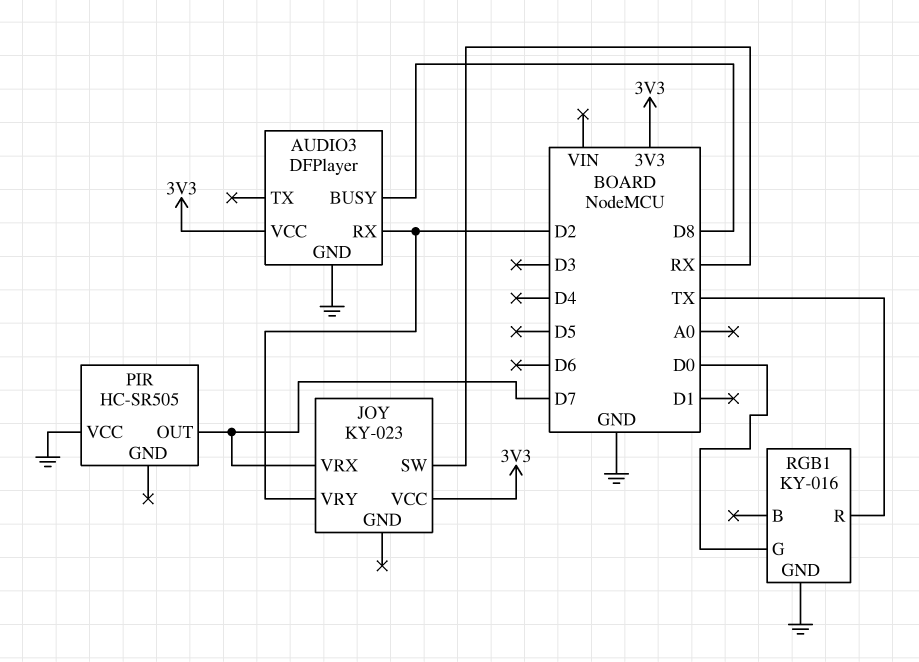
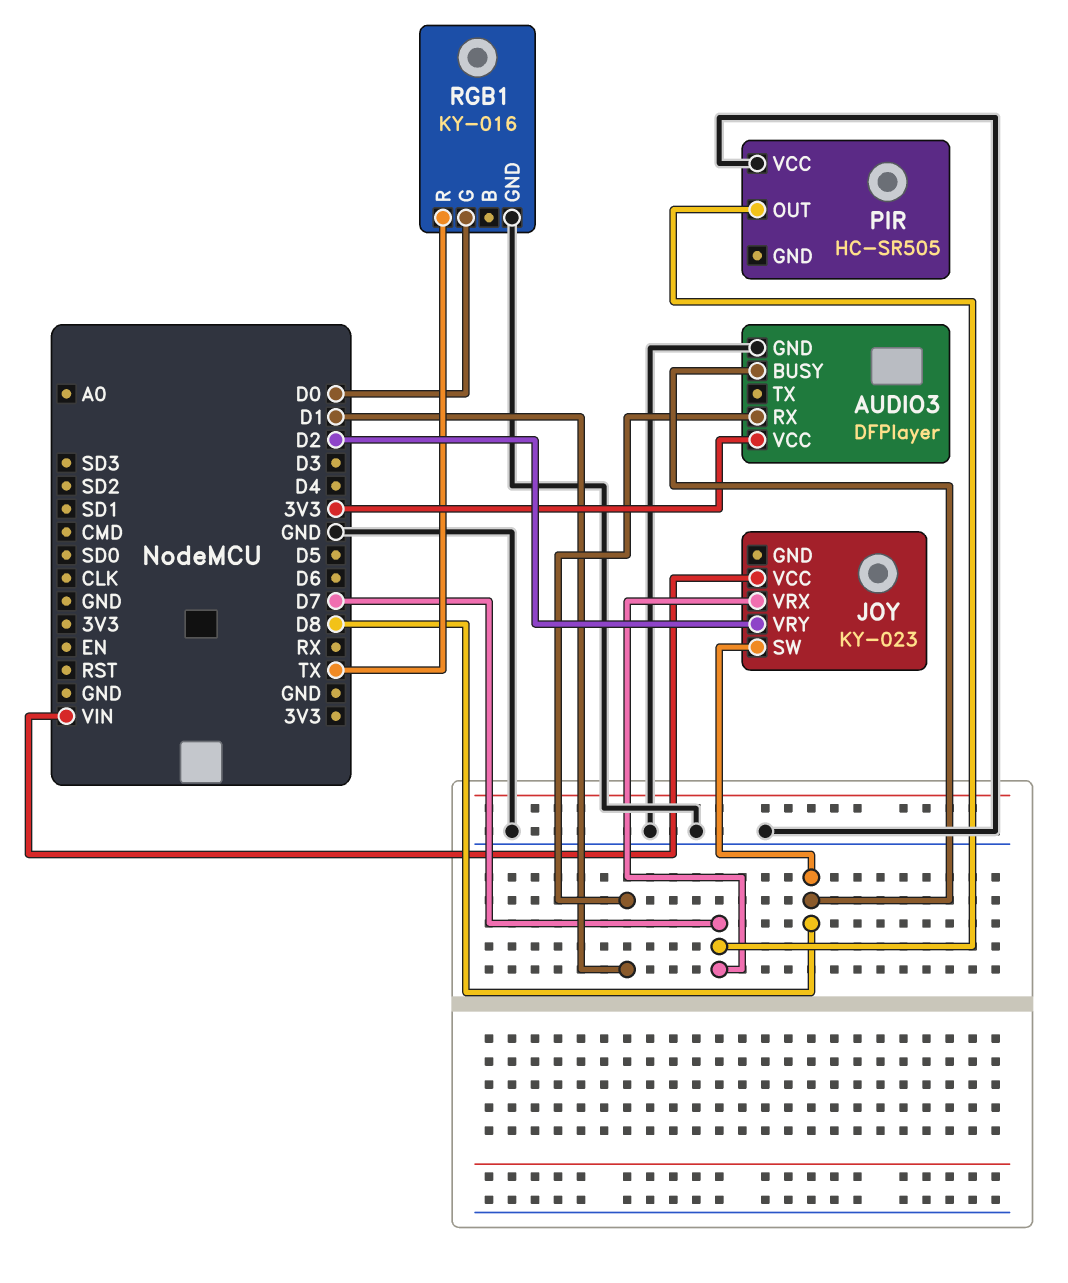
AUDIO3 pin RX: D2 -> D1
JOY pin SW: RX -> D8
JOY pin VCC: 3V3 -> VIN

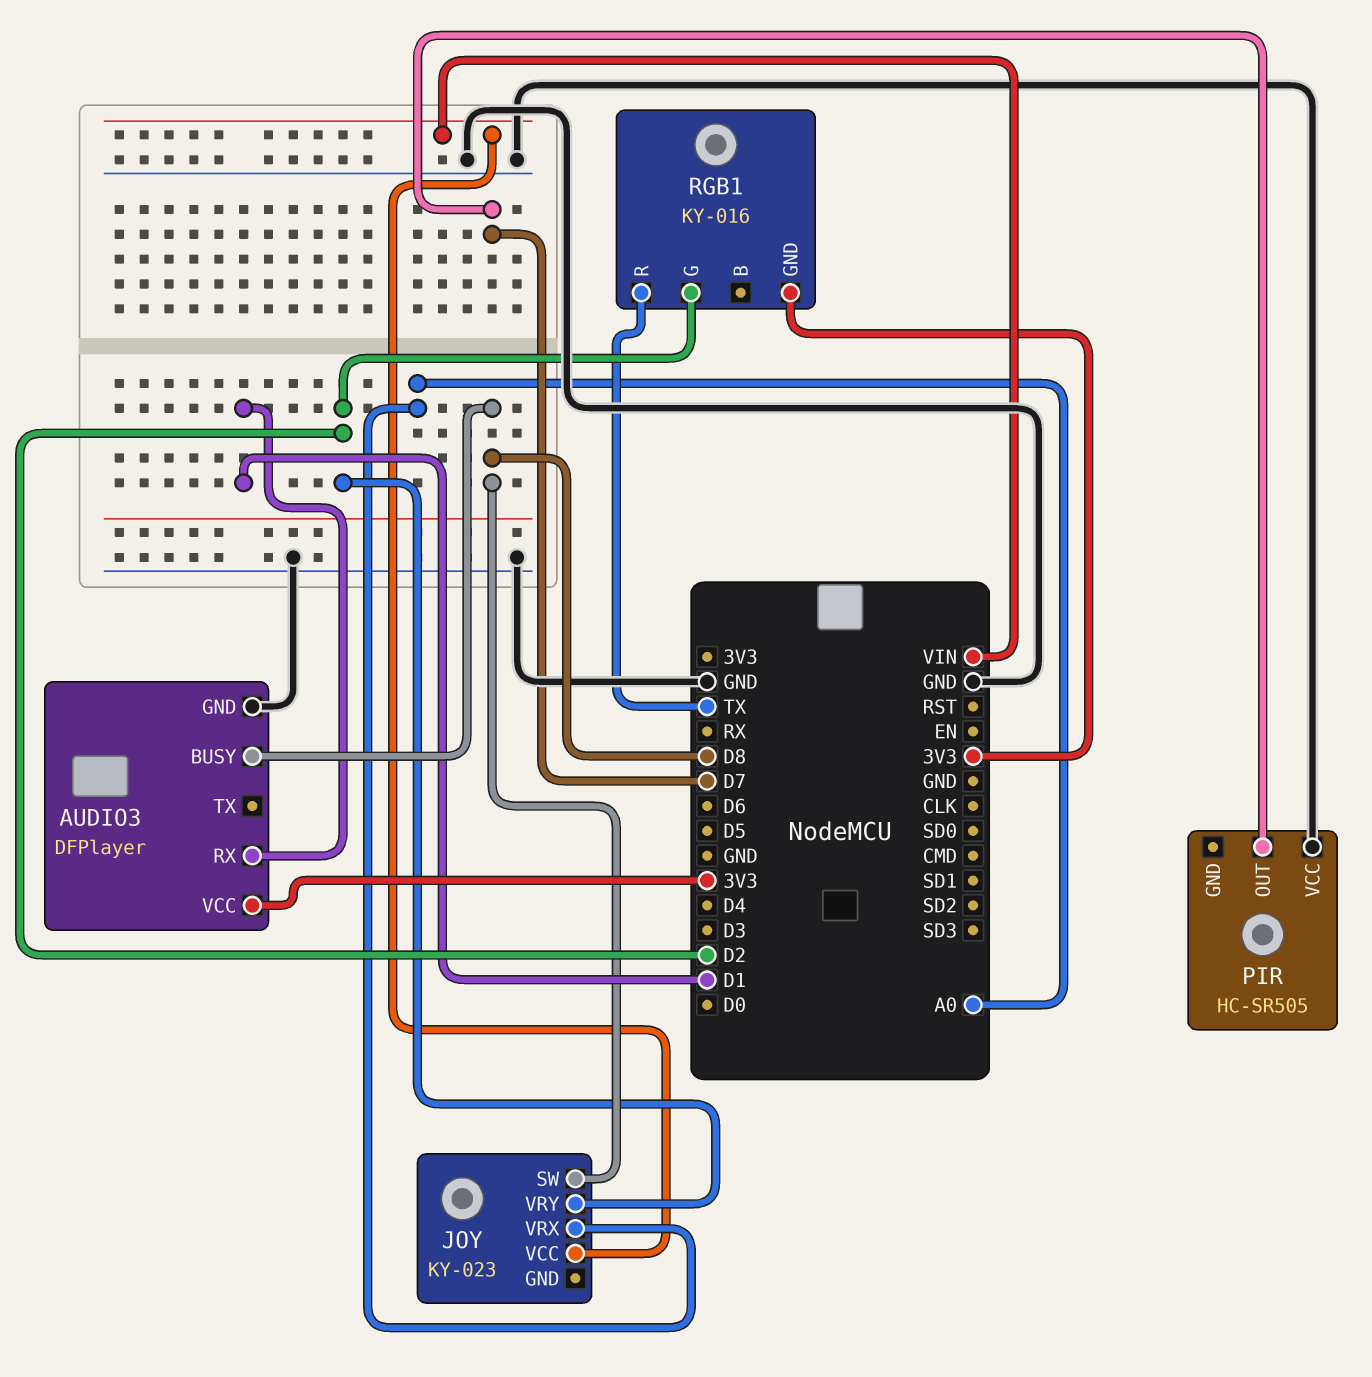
JOY pin VRX: D7 -> A0
RGB1 pin G: D0 -> D2
RGB1 pin GND: GND -> 3V3

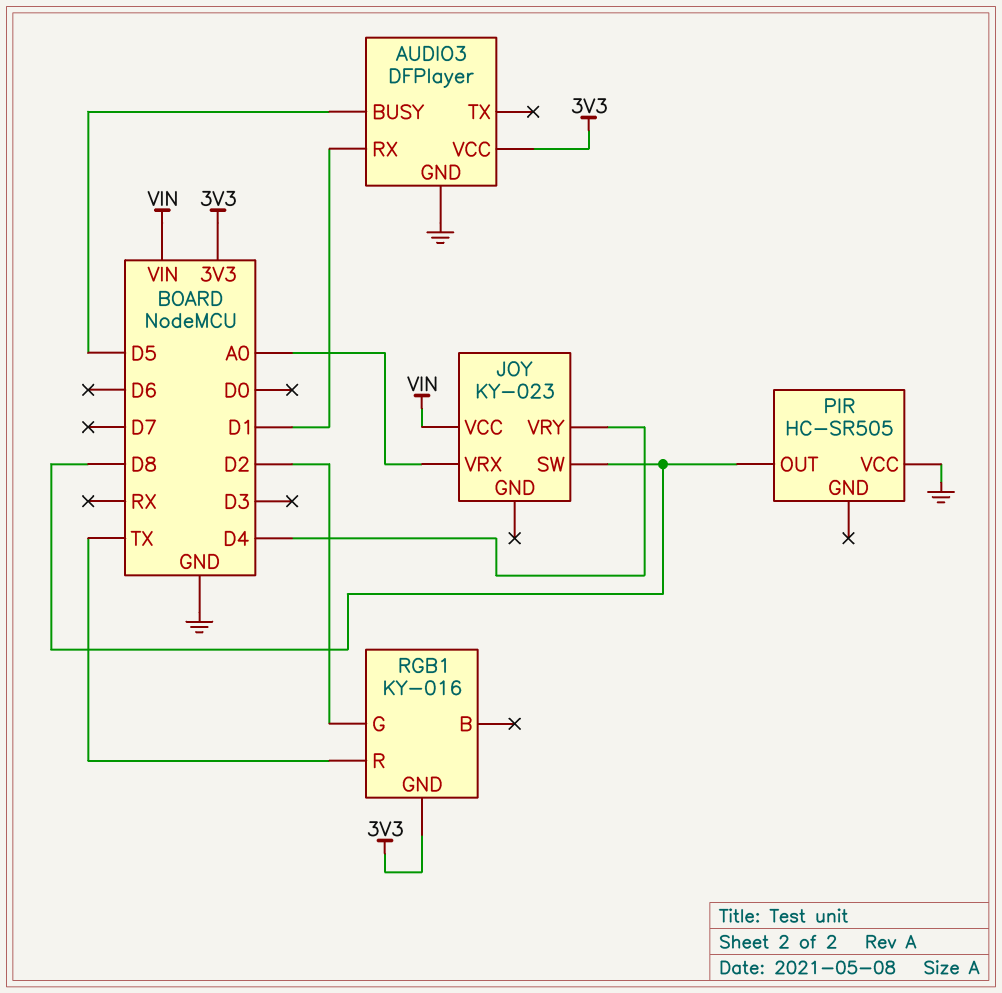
AUDIO3 pin BUSY: D8 -> D5
JOY pin VRY: D2 -> D4
PIR pin OUT: D7 -> D8

